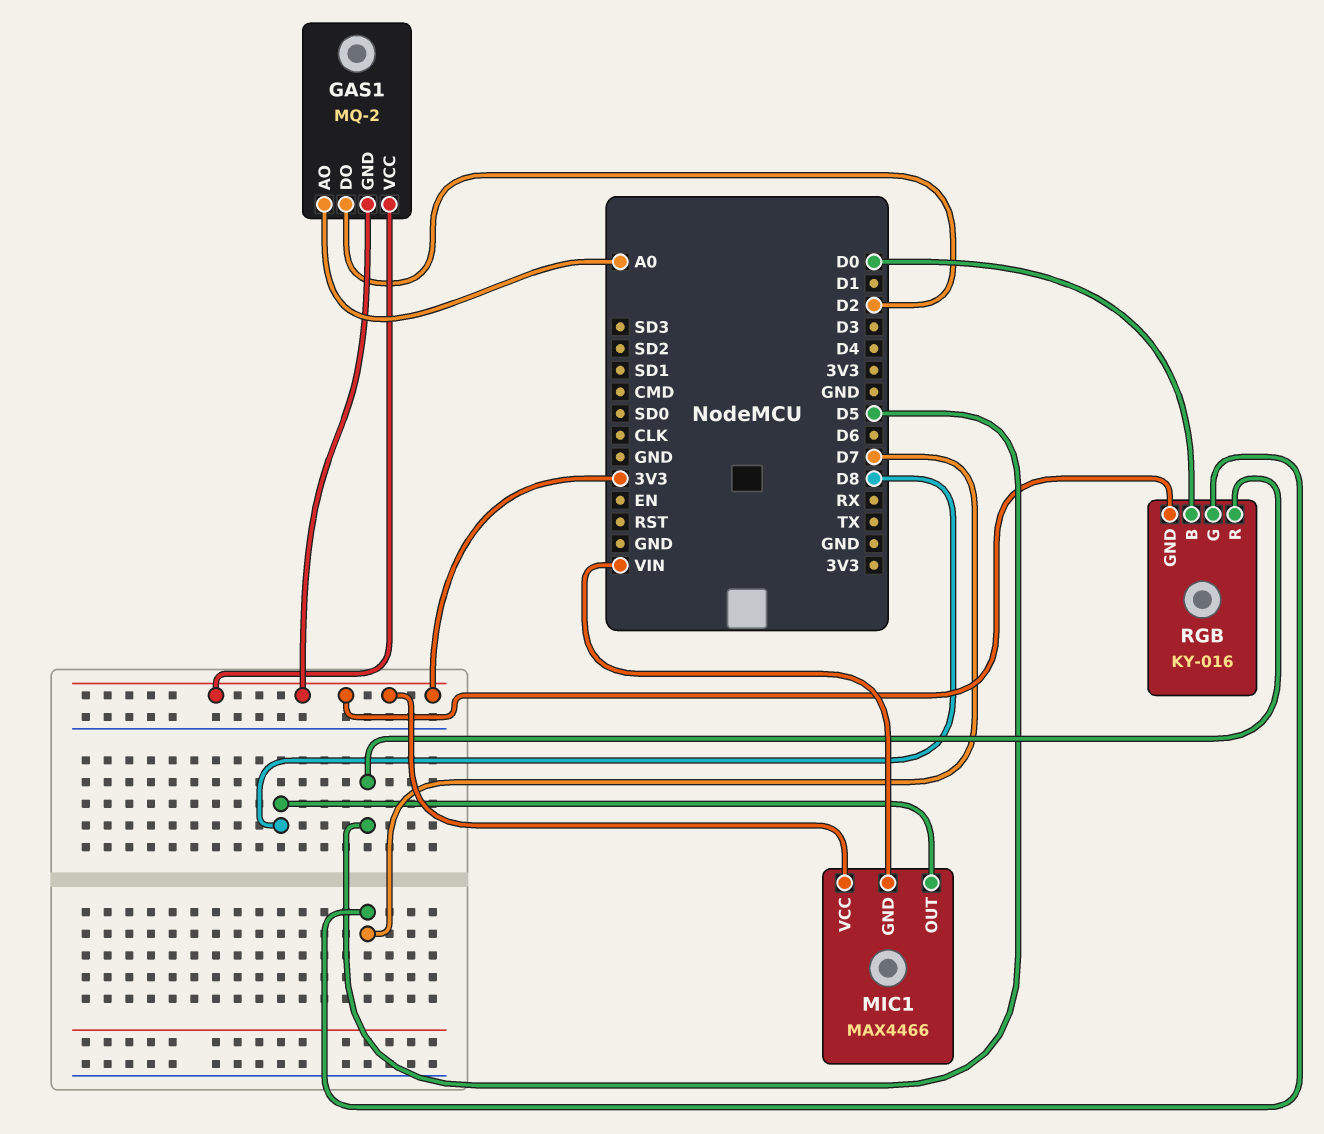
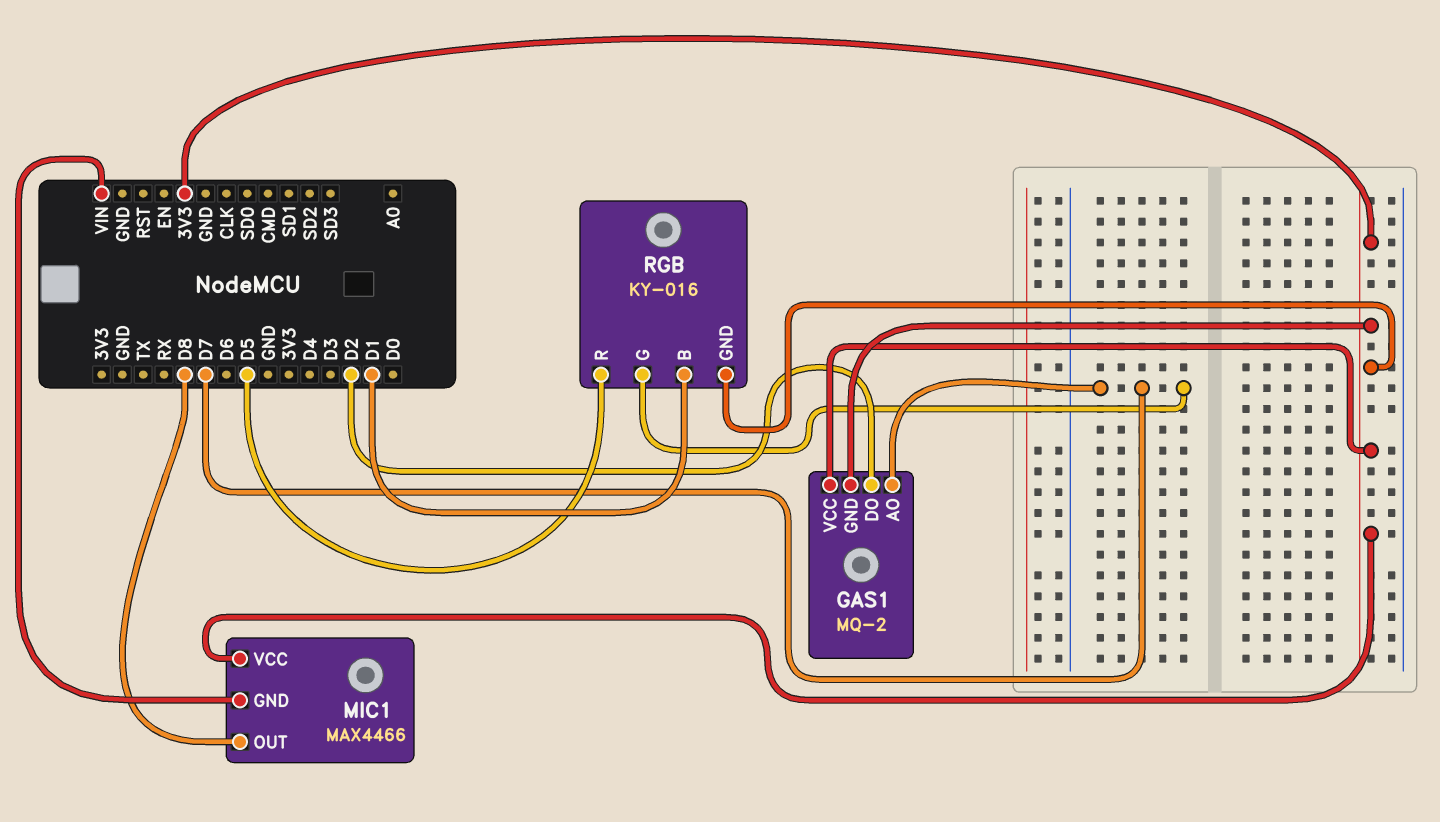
GAS1 pin AO: A0 -> D7
RGB pin B: D0 -> D1

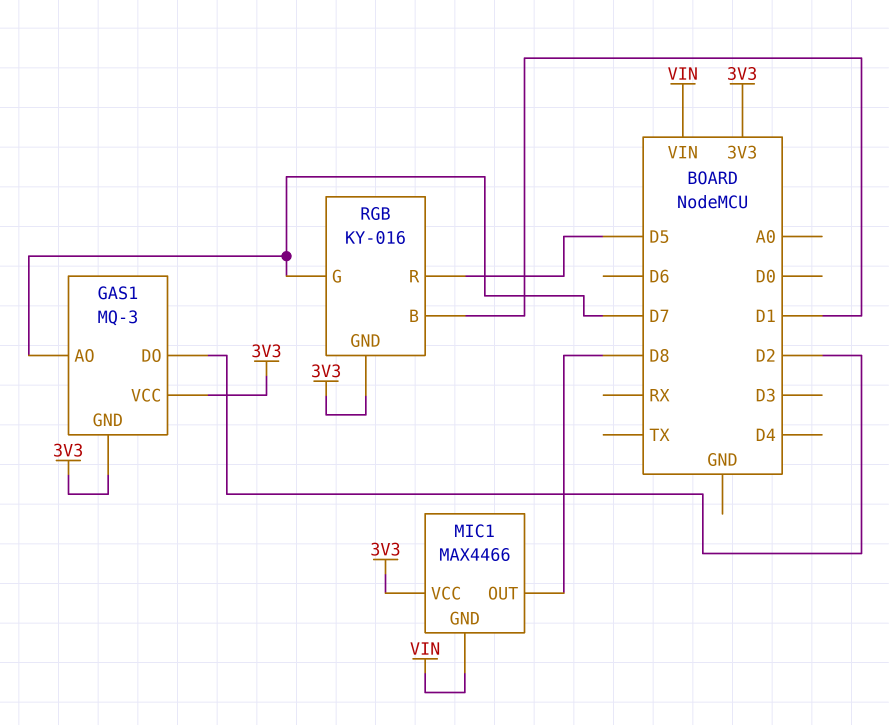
GAS1: MQ-2 -> MQ-3

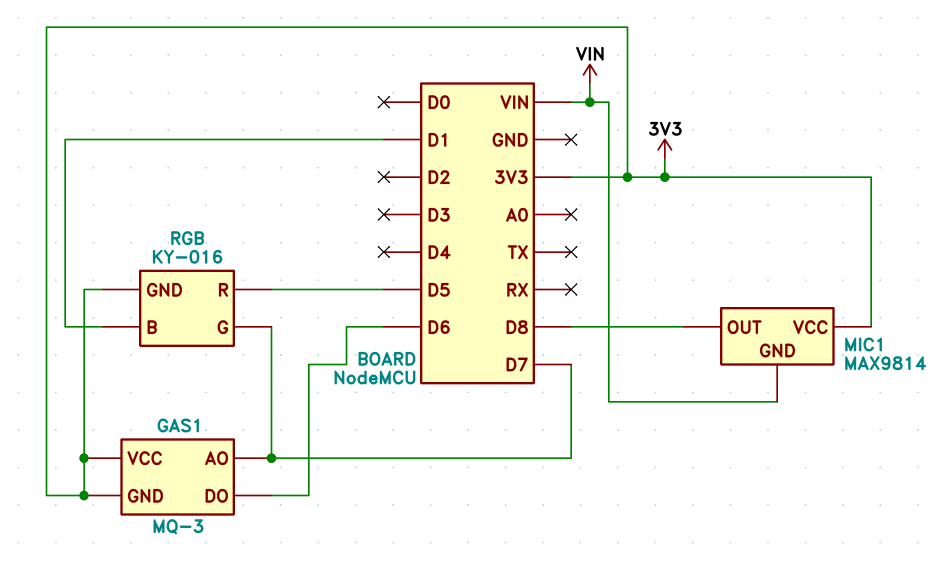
GAS1 pin DO: D2 -> D6
MIC1: MAX4466 -> MAX9814

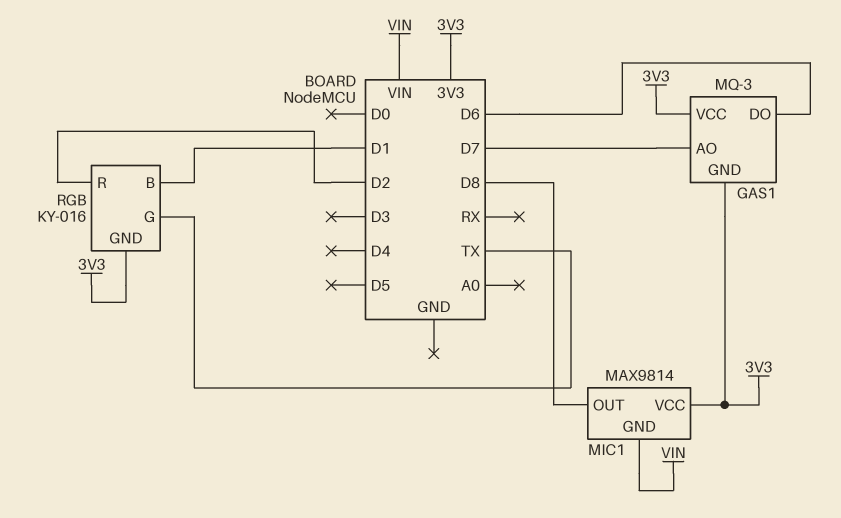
RGB pin G: D7 -> TX
RGB pin R: D5 -> D2

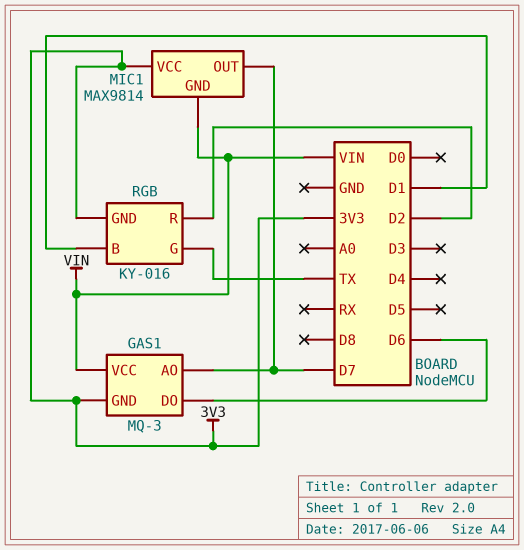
GAS1 pin VCC: 3V3 -> VIN
MIC1 pin OUT: D8 -> D7

